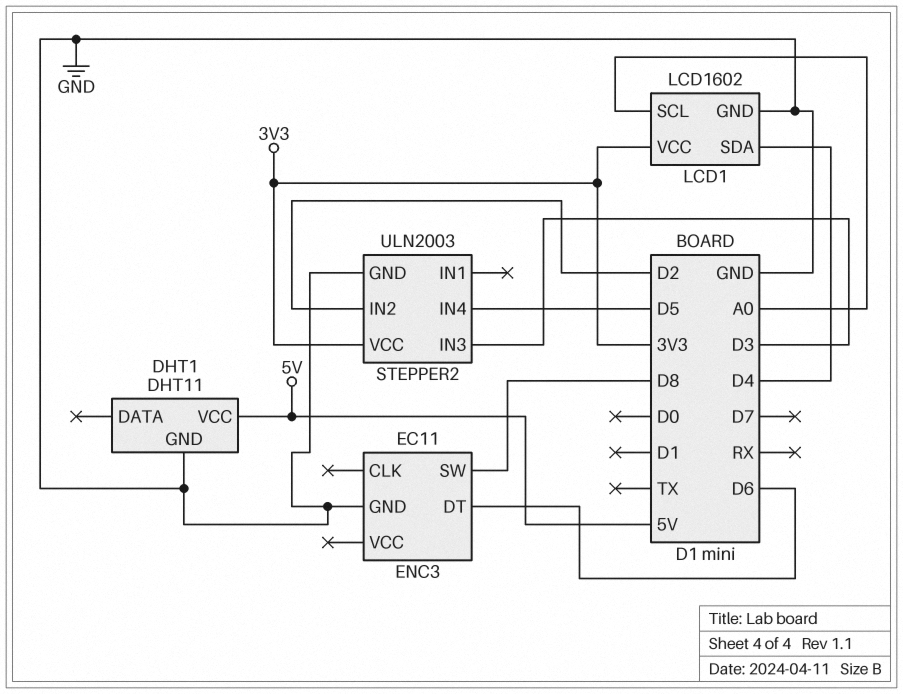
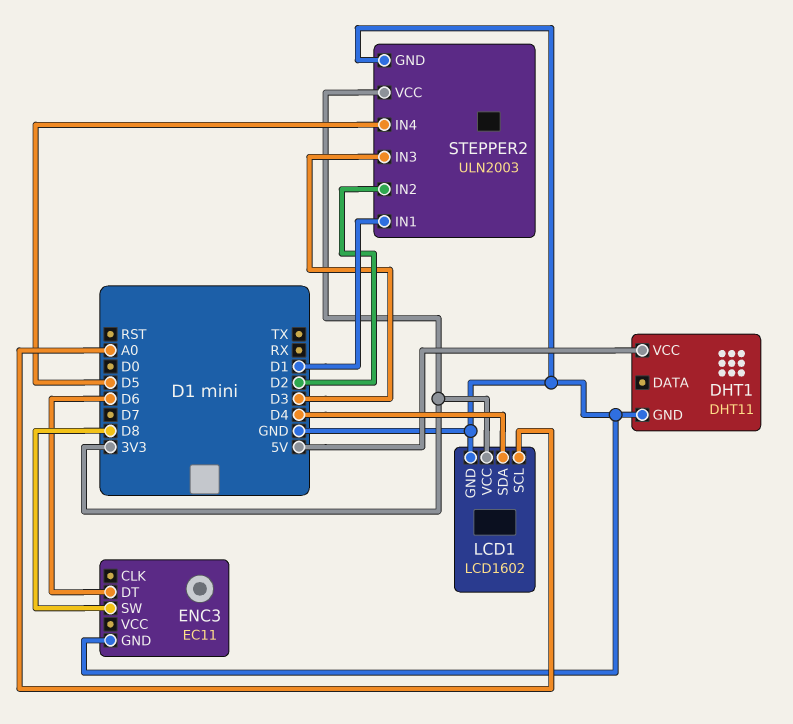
STEPPER2 pin IN1: none -> D1

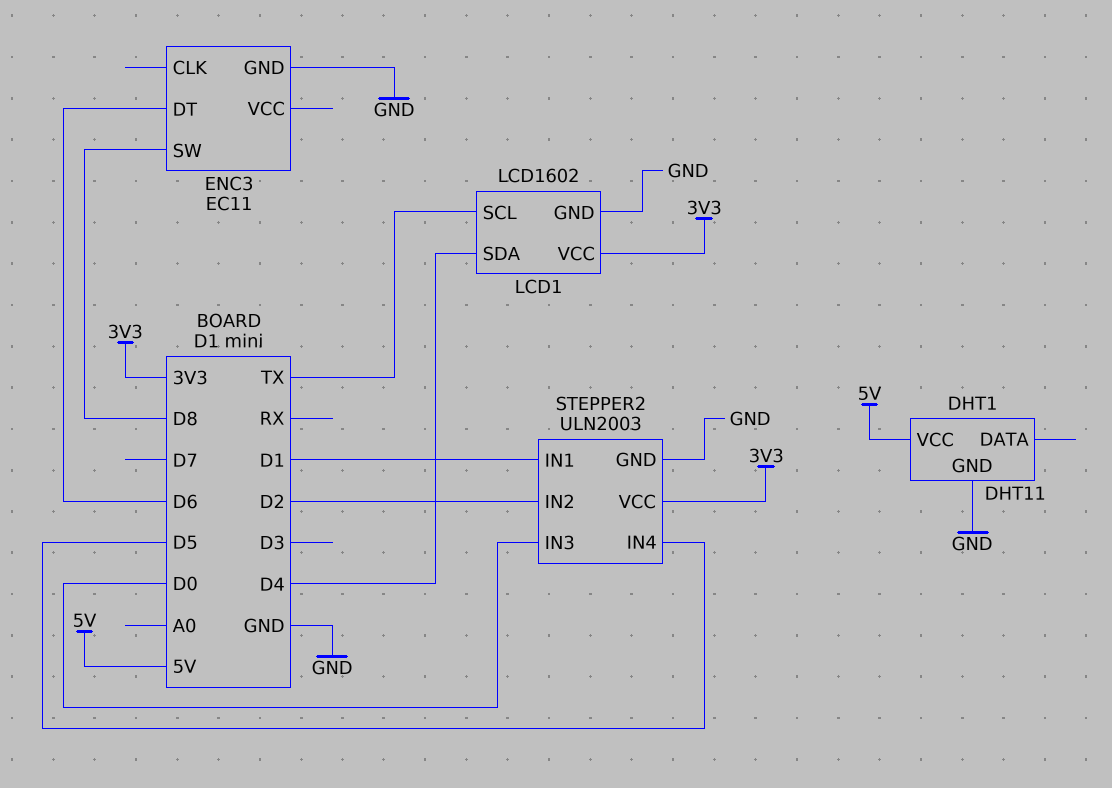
LCD1 pin SCL: A0 -> TX
STEPPER2 pin IN3: D3 -> D0

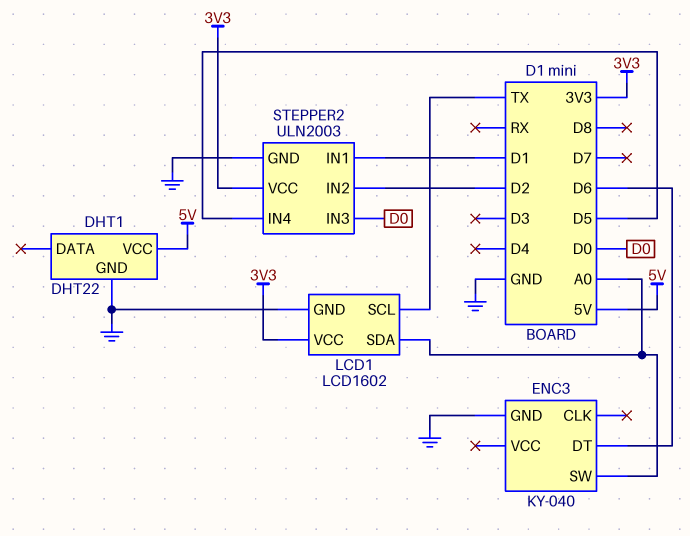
DHT1: DHT11 -> DHT22
ENC3: EC11 -> KY-040
ENC3 pin SW: D8 -> A0
LCD1 pin SDA: D4 -> A0

